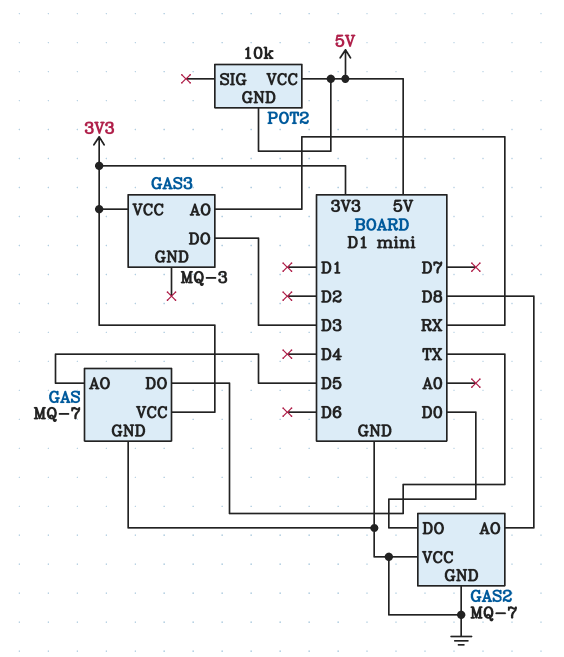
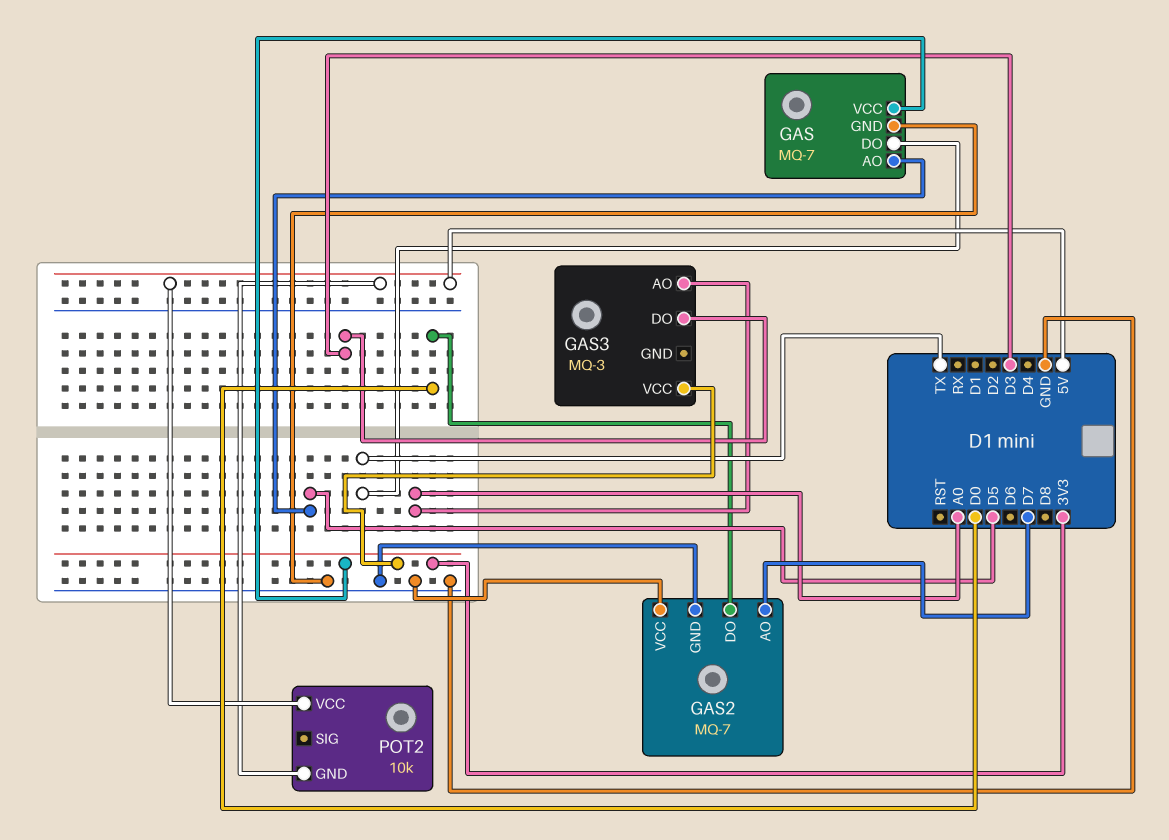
GAS2 pin AO: D8 -> D7
GAS3 pin AO: RX -> A0

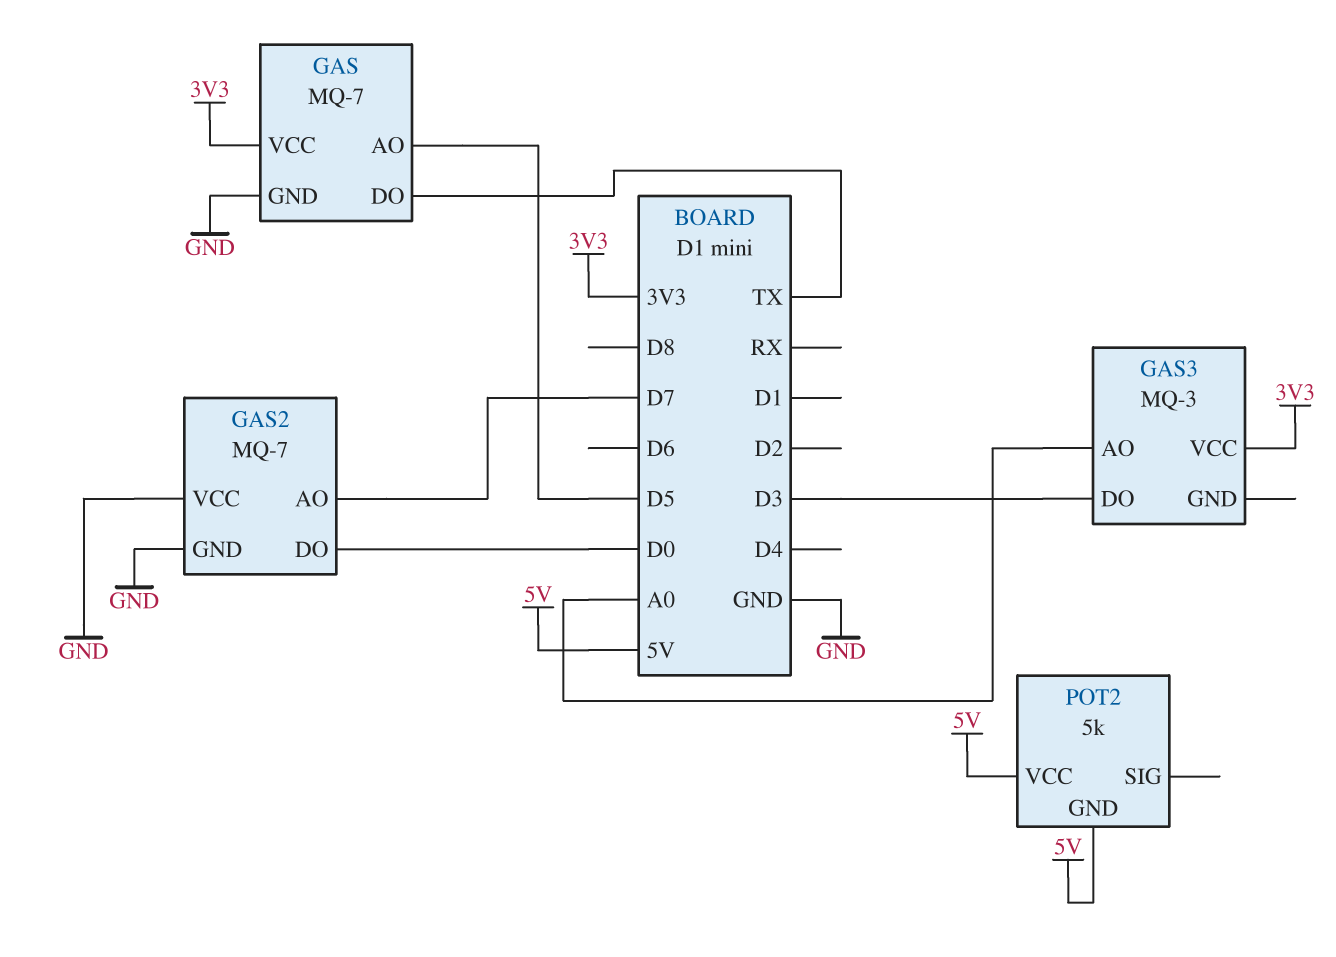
POT2: 10k -> 5k

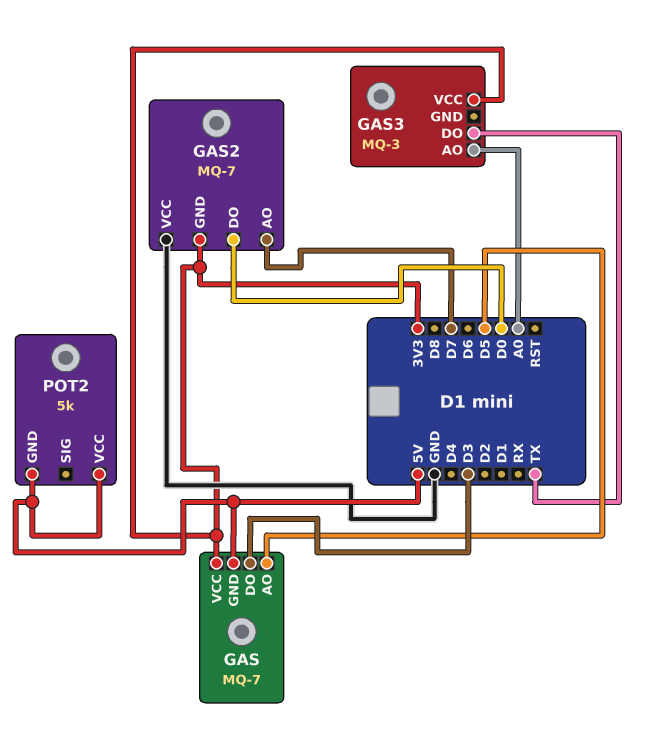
GAS pin DO: TX -> D3
GAS pin GND: GND -> 5V
GAS2 pin GND: GND -> 3V3
GAS3 pin DO: D3 -> TX

